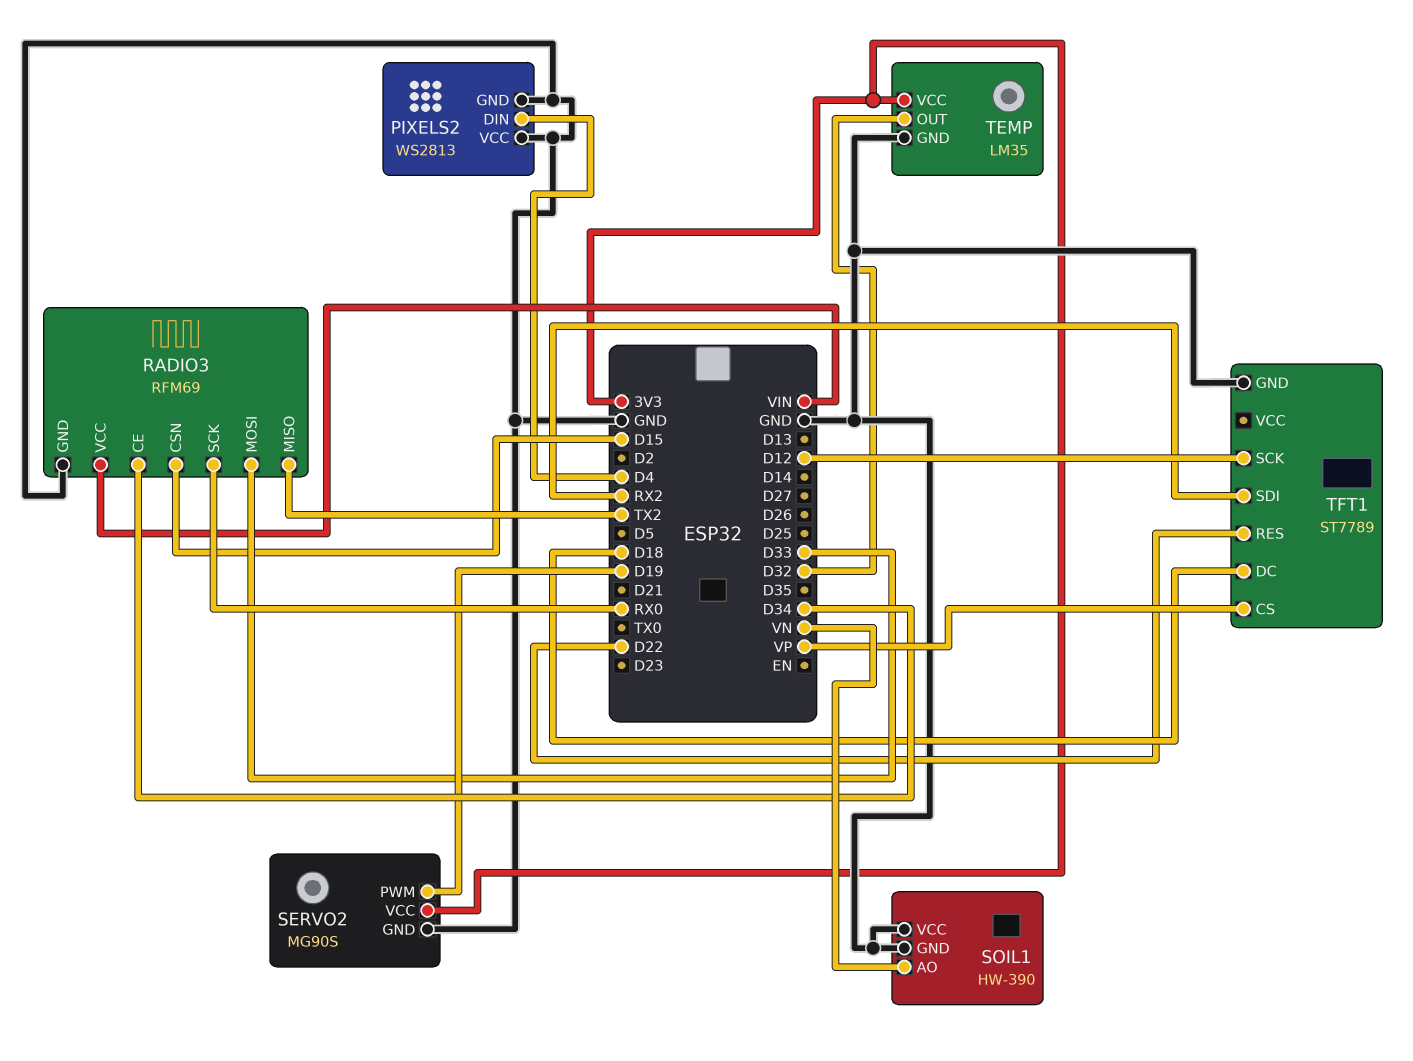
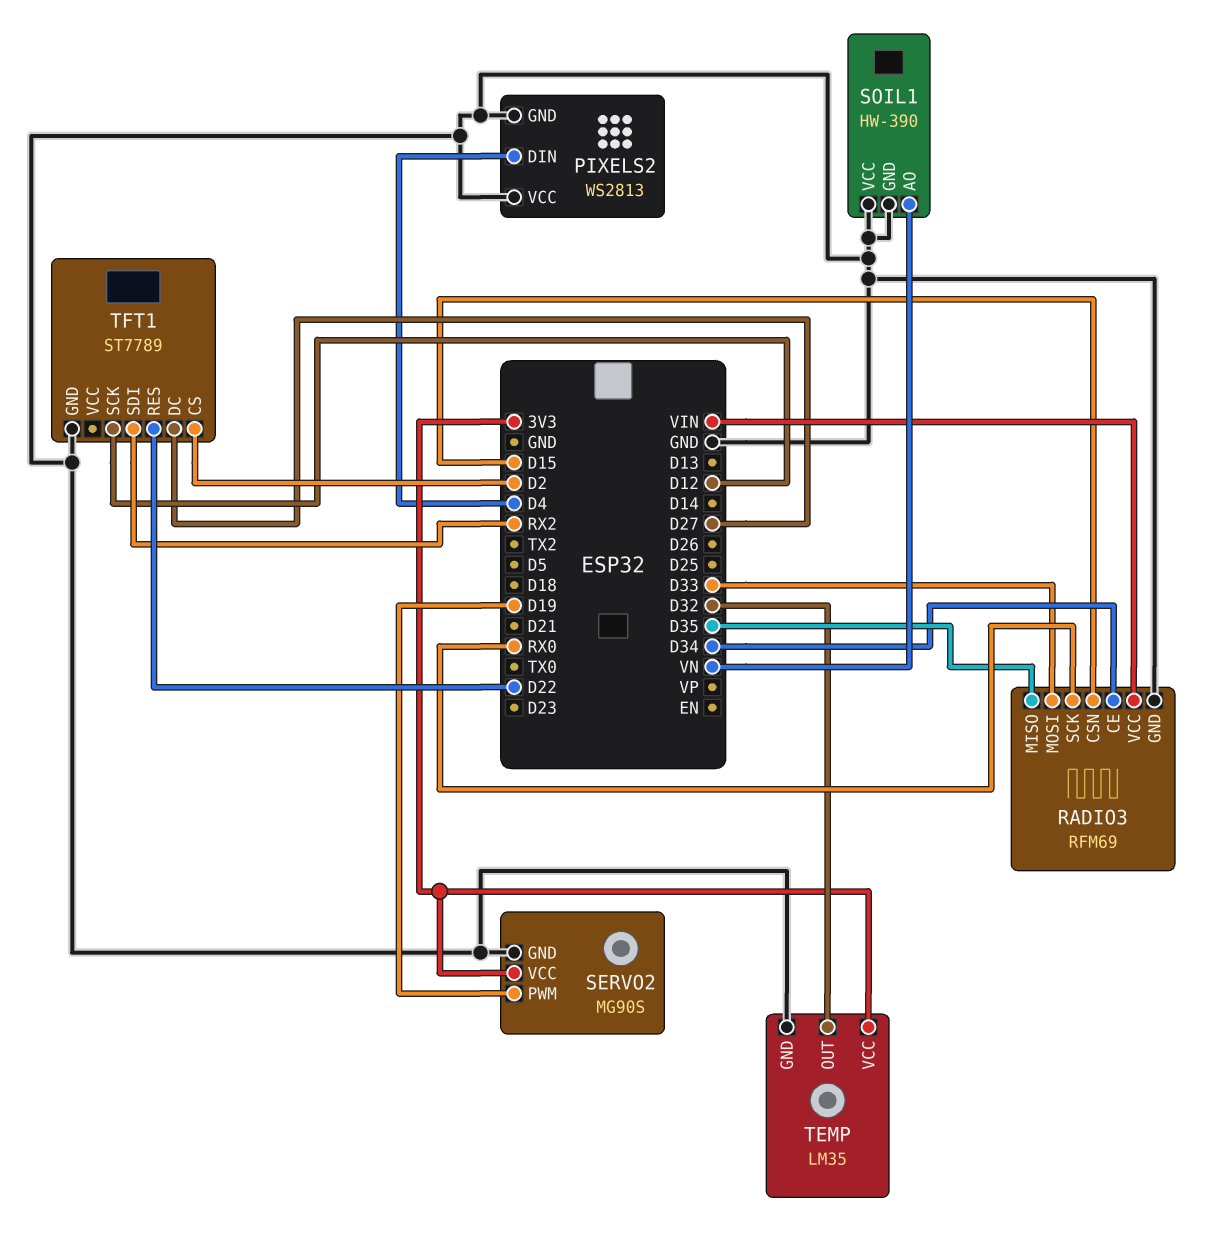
RADIO3 pin MISO: TX2 -> D35
TFT1 pin CS: VP -> D2
TFT1 pin DC: D18 -> D27

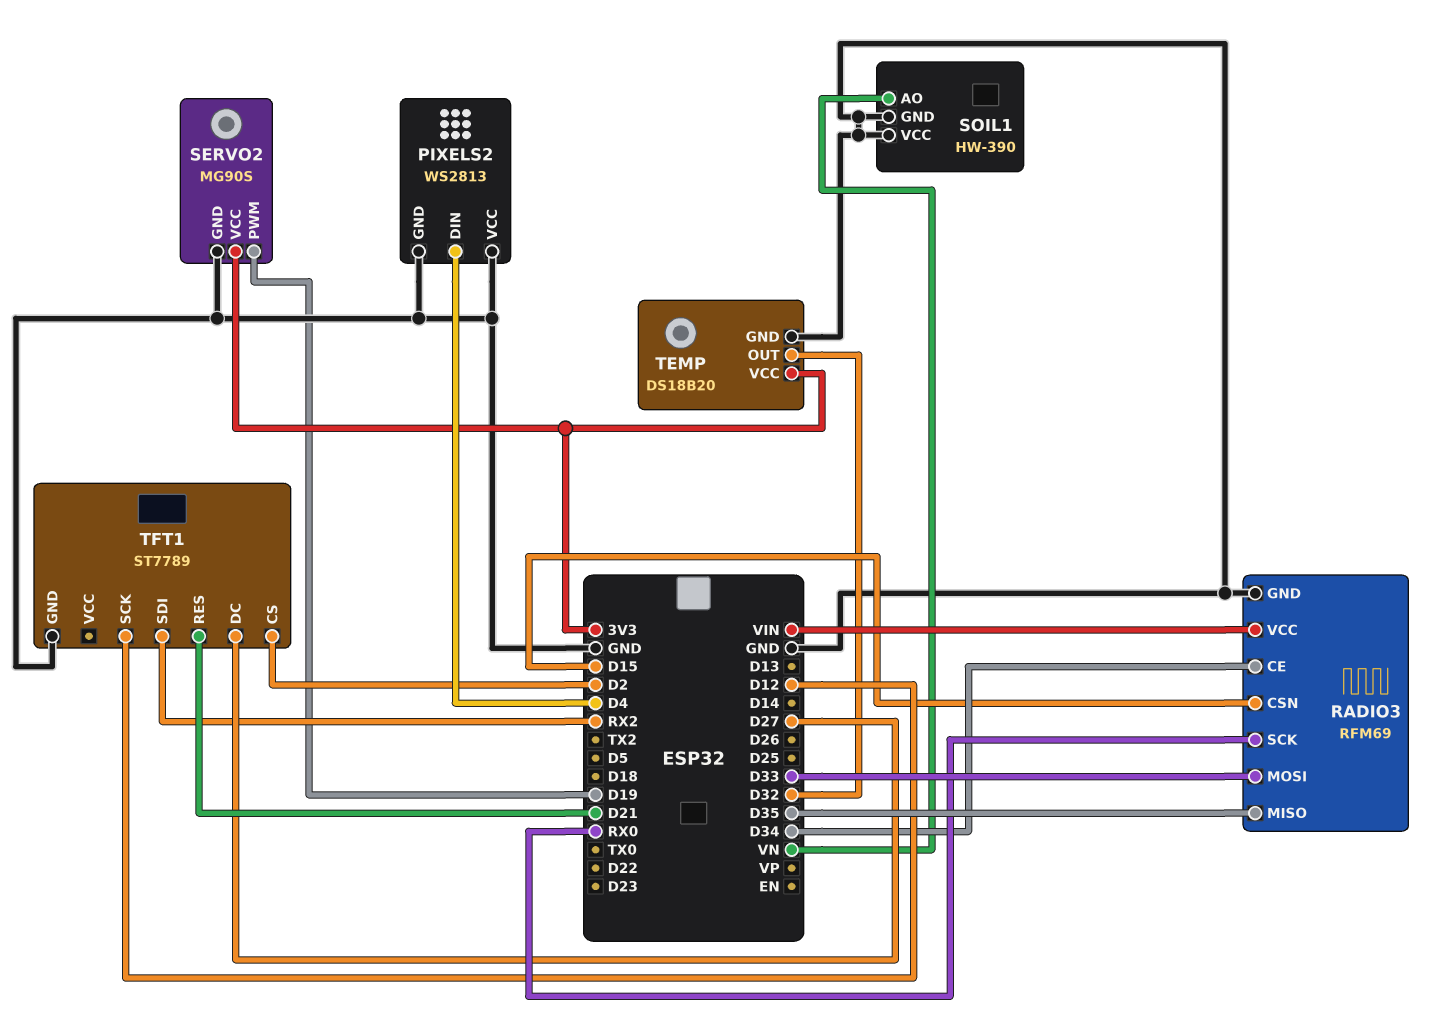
TEMP: LM35 -> DS18B20
TFT1 pin RES: D22 -> D21

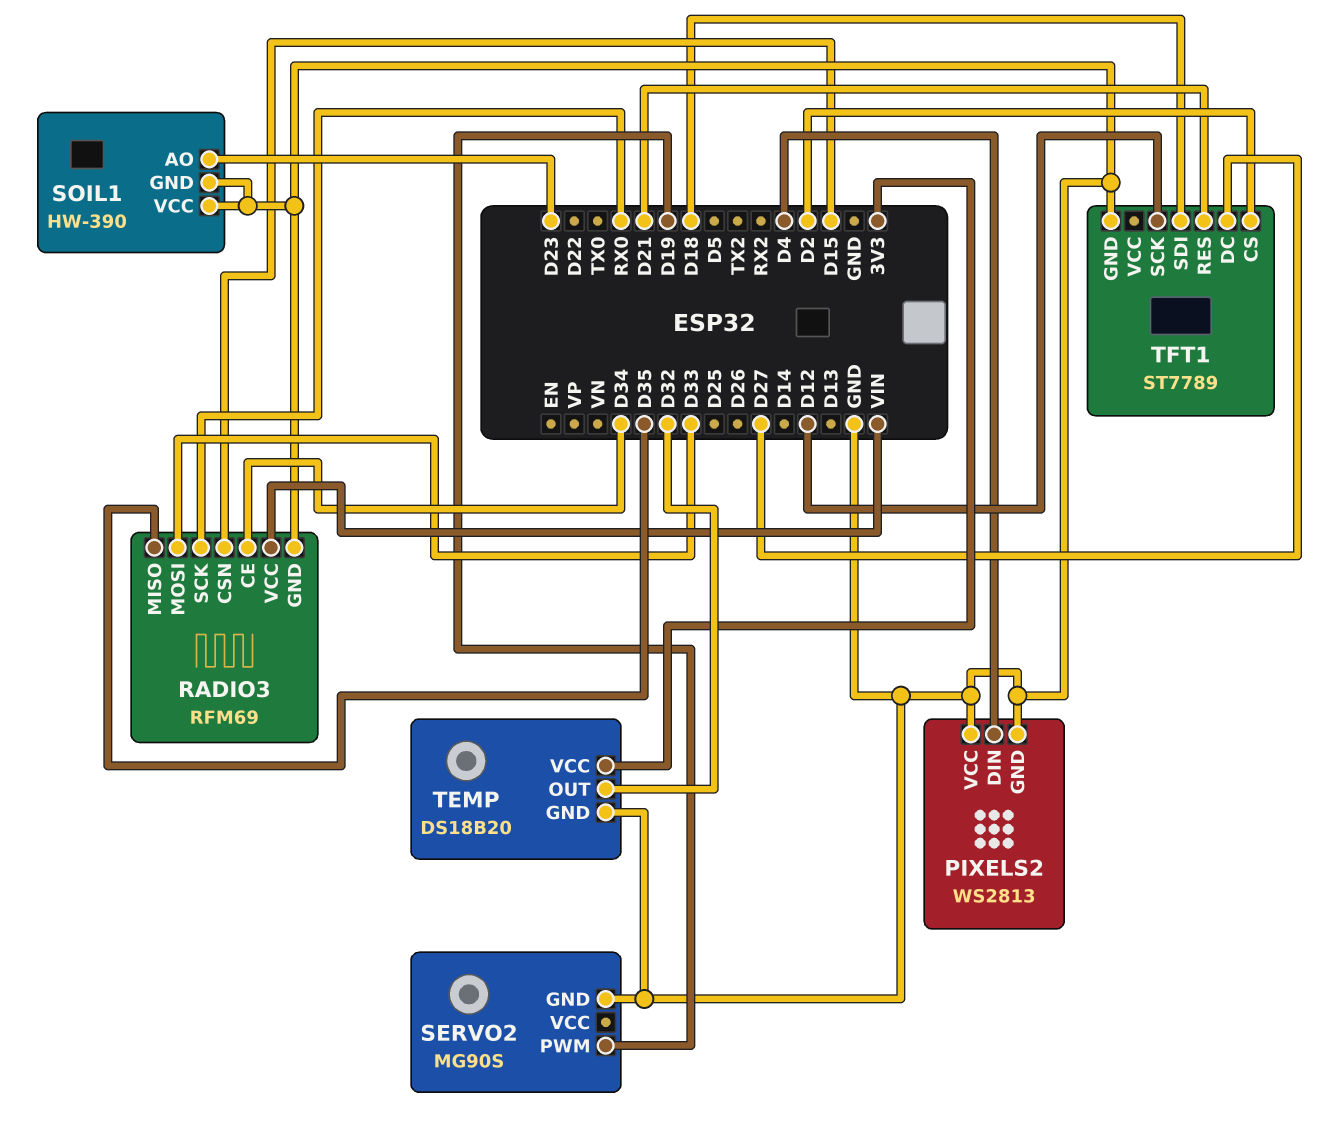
SERVO2 pin VCC: 3V3 -> none
SOIL1 pin AO: VN -> D23
TFT1 pin SDI: RX2 -> D18

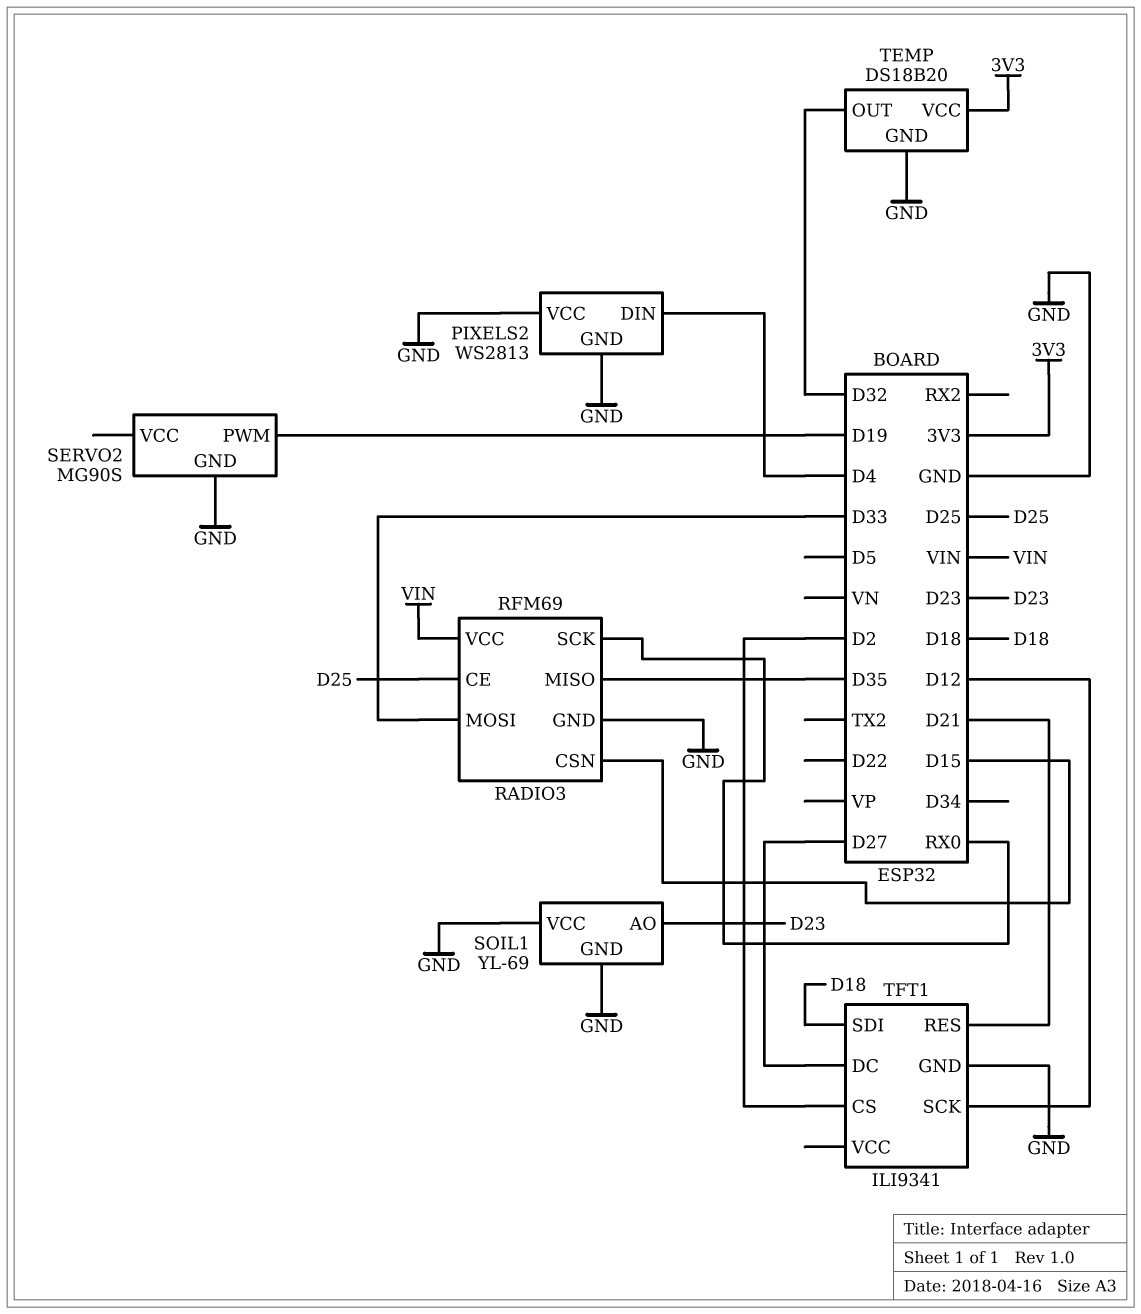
RADIO3 pin CE: D34 -> D25
SOIL1: HW-390 -> YL-69
TFT1: ST7789 -> ILI9341

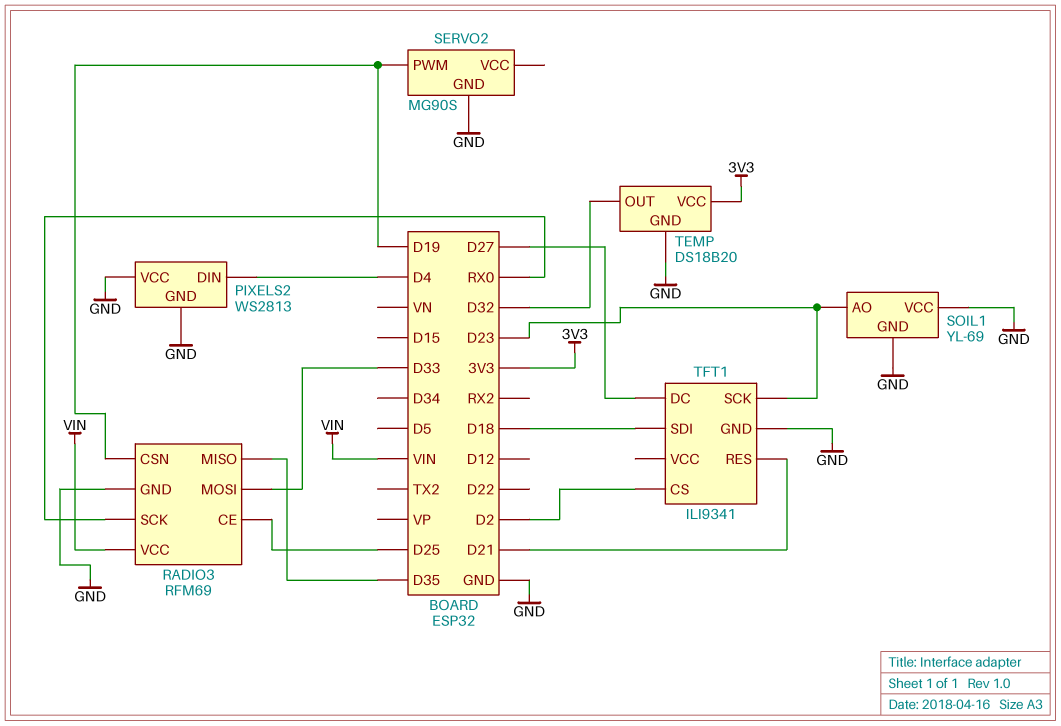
RADIO3 pin CSN: D15 -> D19
TFT1 pin SCK: D12 -> D23

